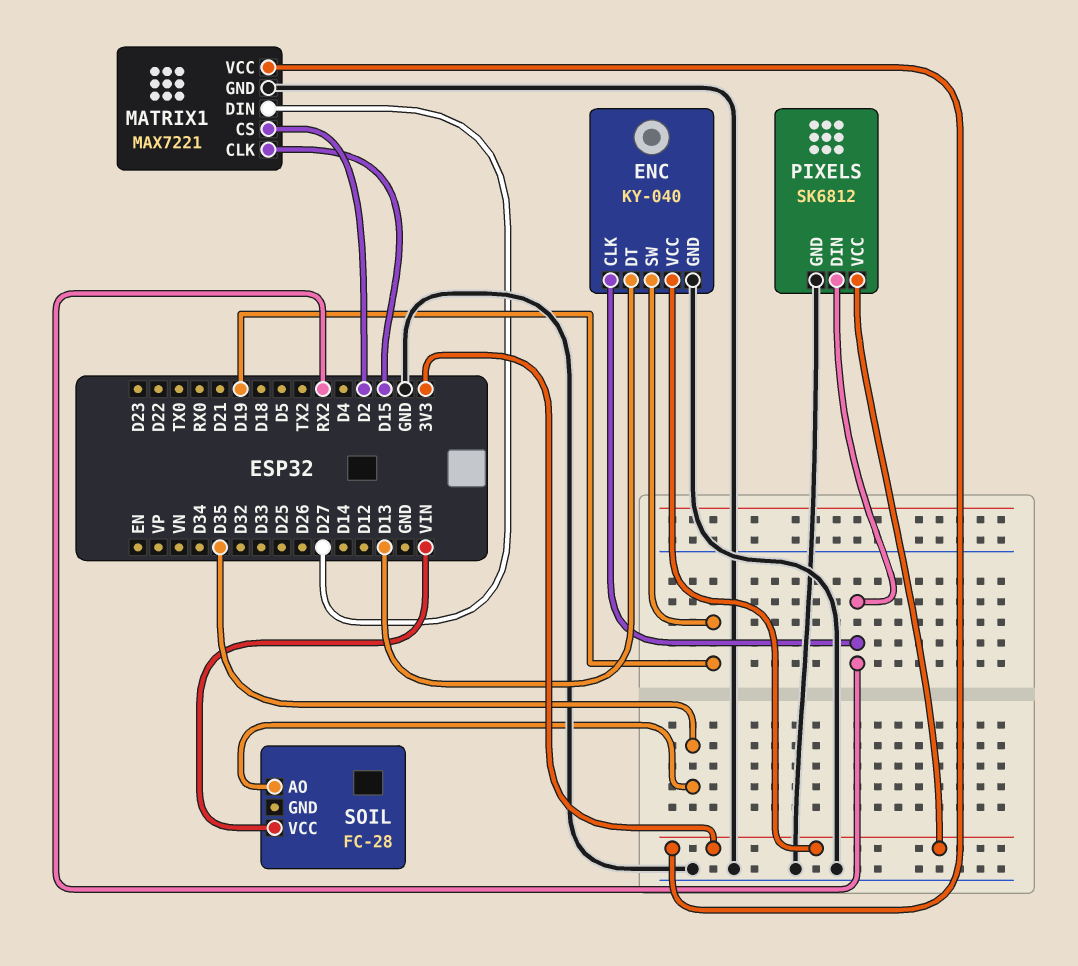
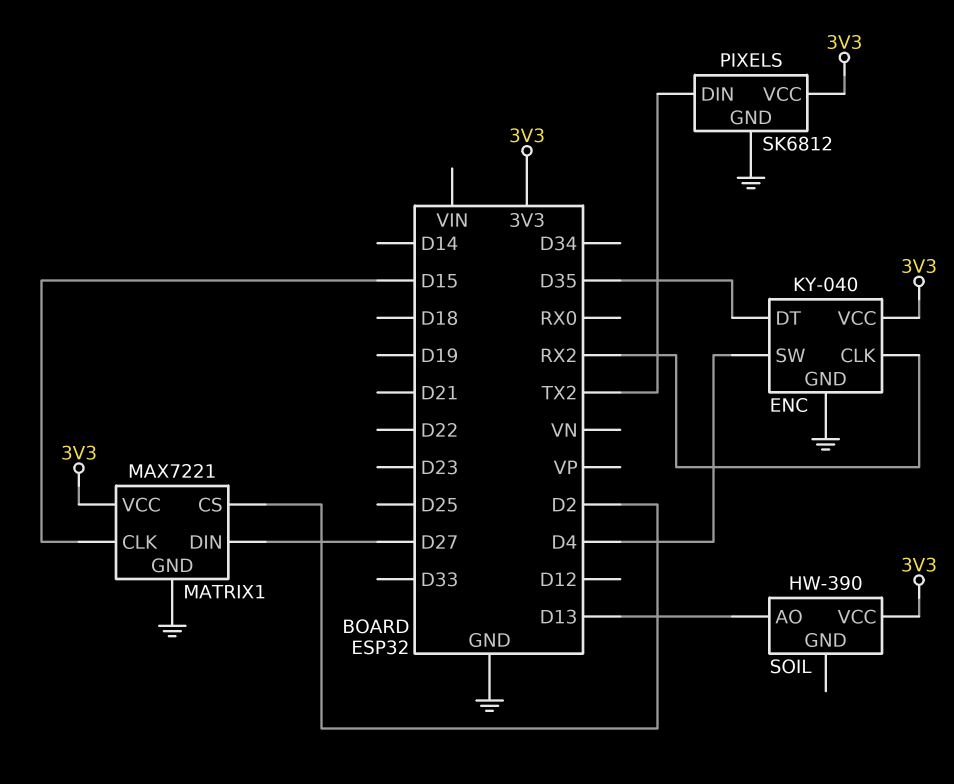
ENC pin DT: D13 -> D35
ENC pin SW: D19 -> D4
PIXELS pin DIN: RX2 -> TX2
SOIL: FC-28 -> HW-390
SOIL pin AO: D35 -> D13
SOIL pin VCC: VIN -> 3V3

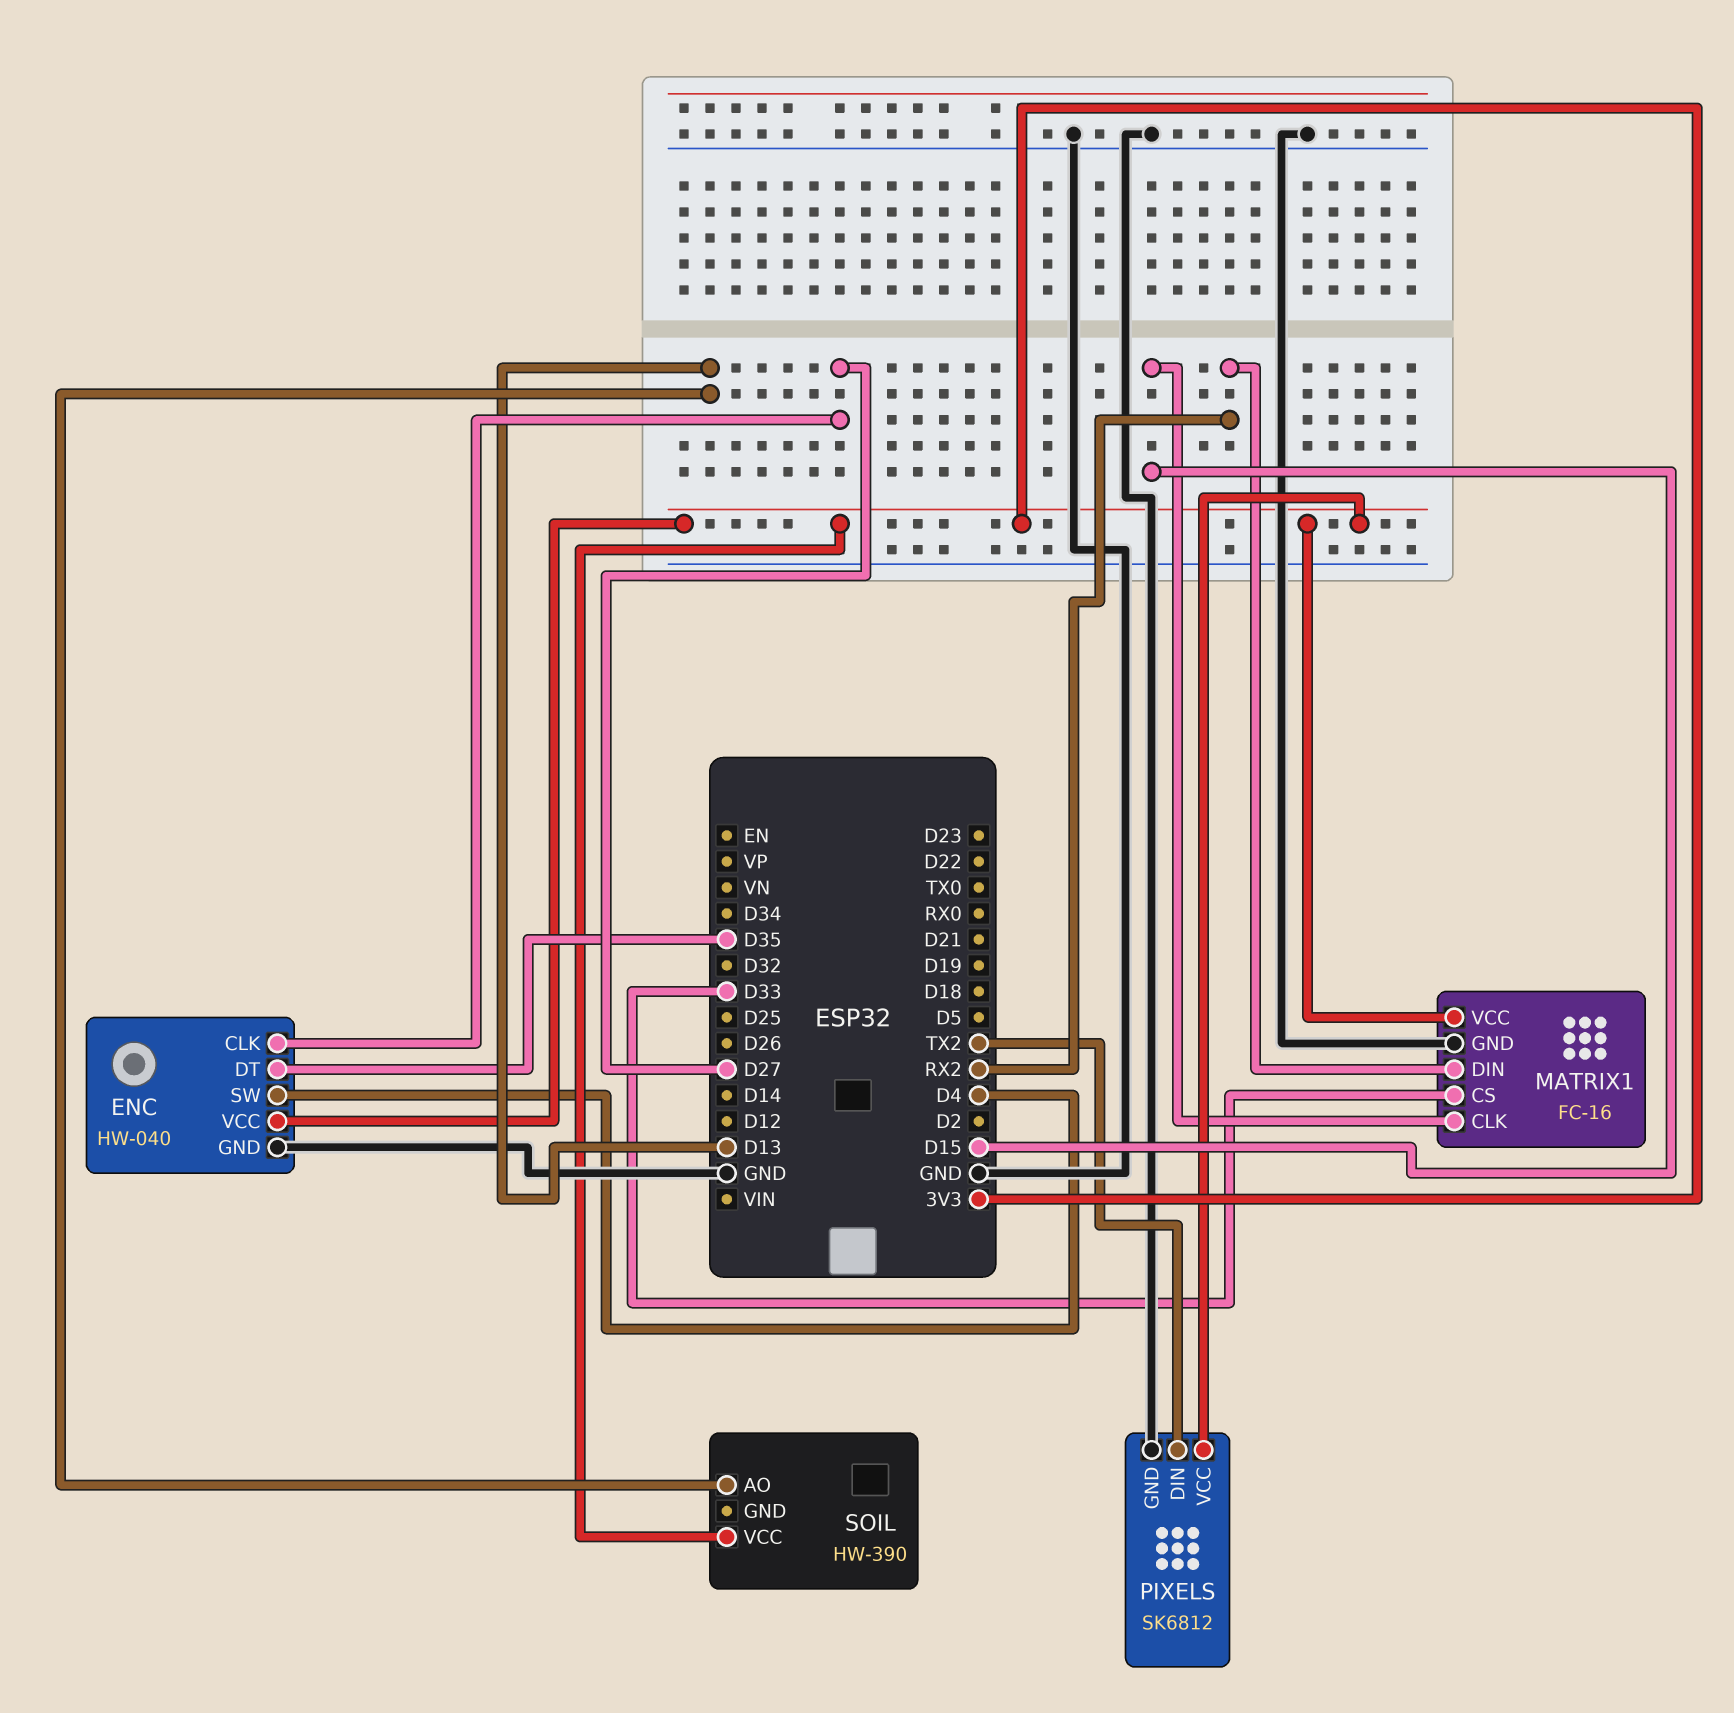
ENC: KY-040 -> HW-040
ENC pin CLK: RX2 -> D27
MATRIX1: MAX7221 -> FC-16
MATRIX1 pin CS: D2 -> D33
MATRIX1 pin DIN: D27 -> RX2

